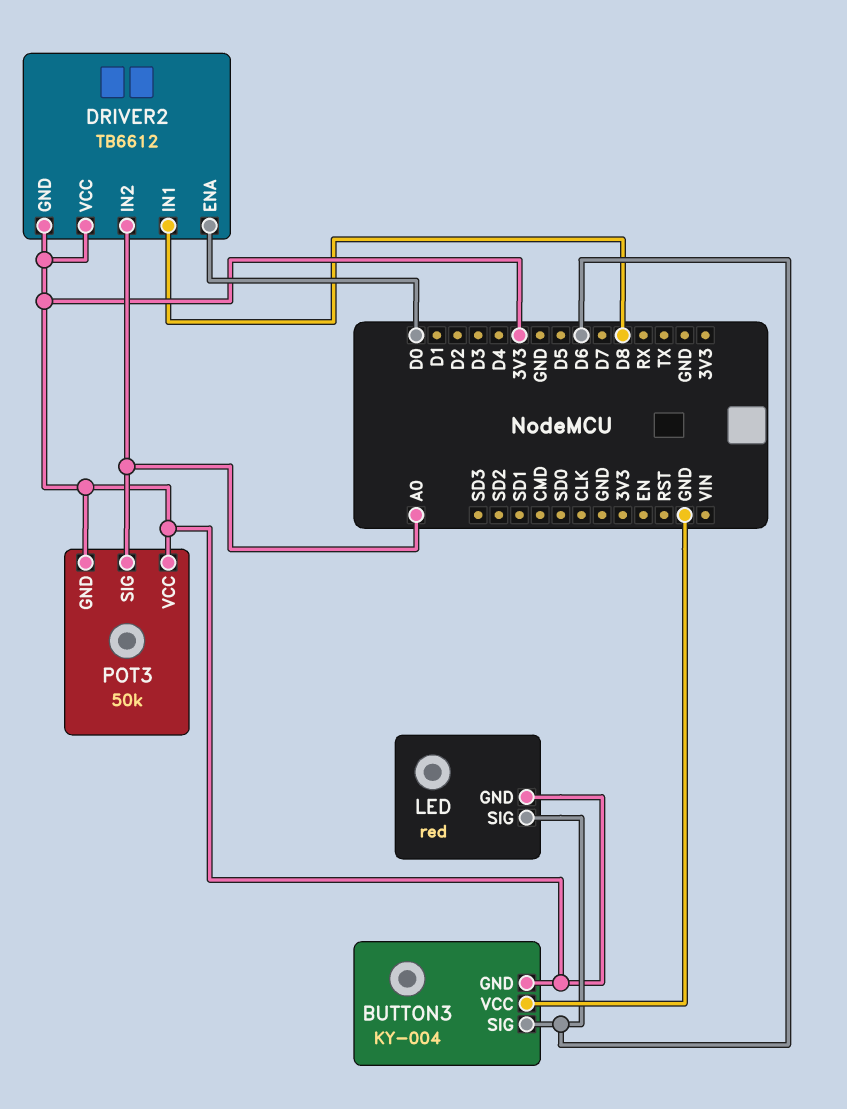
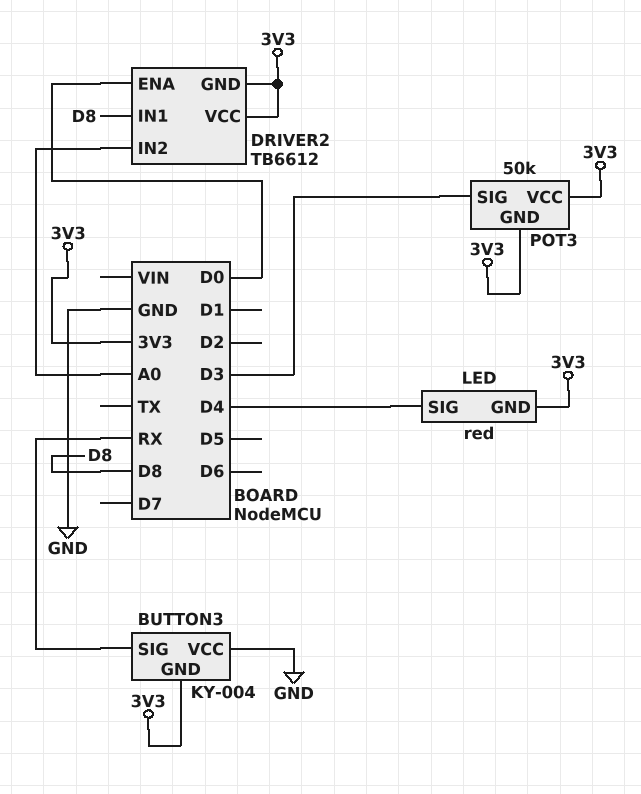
BUTTON3 pin SIG: D6 -> RX
LED pin SIG: D6 -> D4
POT3 pin SIG: A0 -> D3

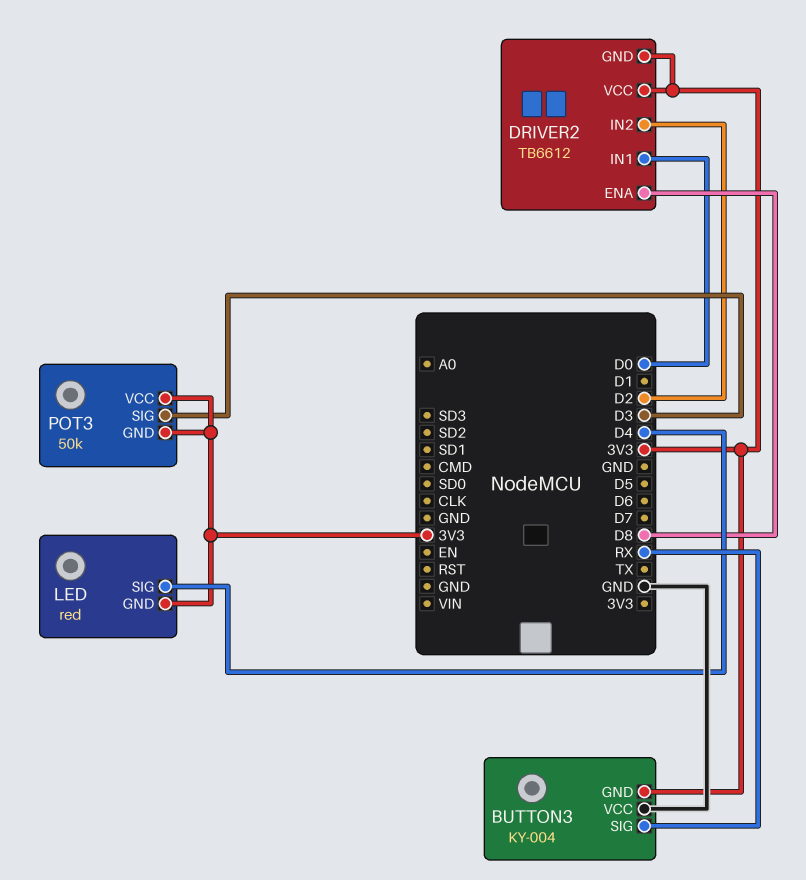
DRIVER2 pin ENA: D0 -> D8
DRIVER2 pin IN1: D8 -> D0
DRIVER2 pin IN2: A0 -> D2

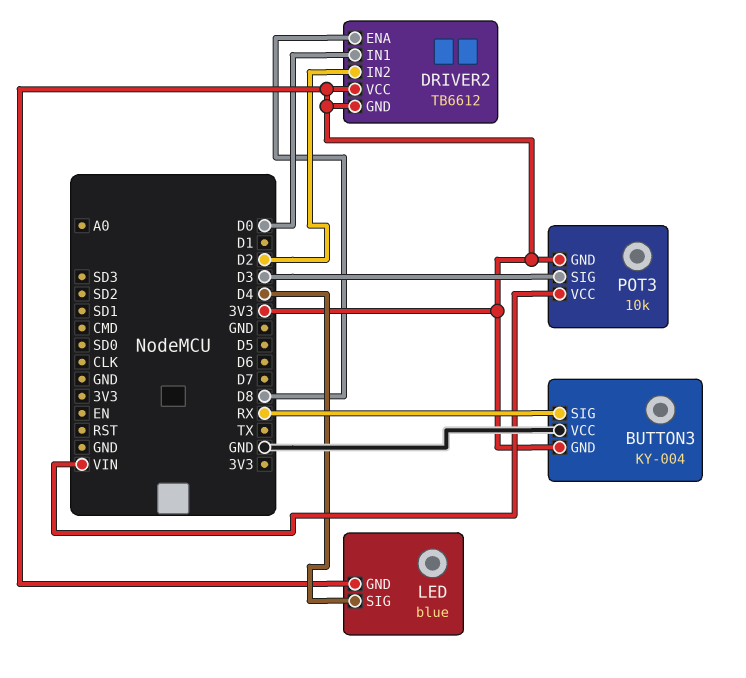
LED: red -> blue
POT3: 50k -> 10k
POT3 pin VCC: 3V3 -> VIN

